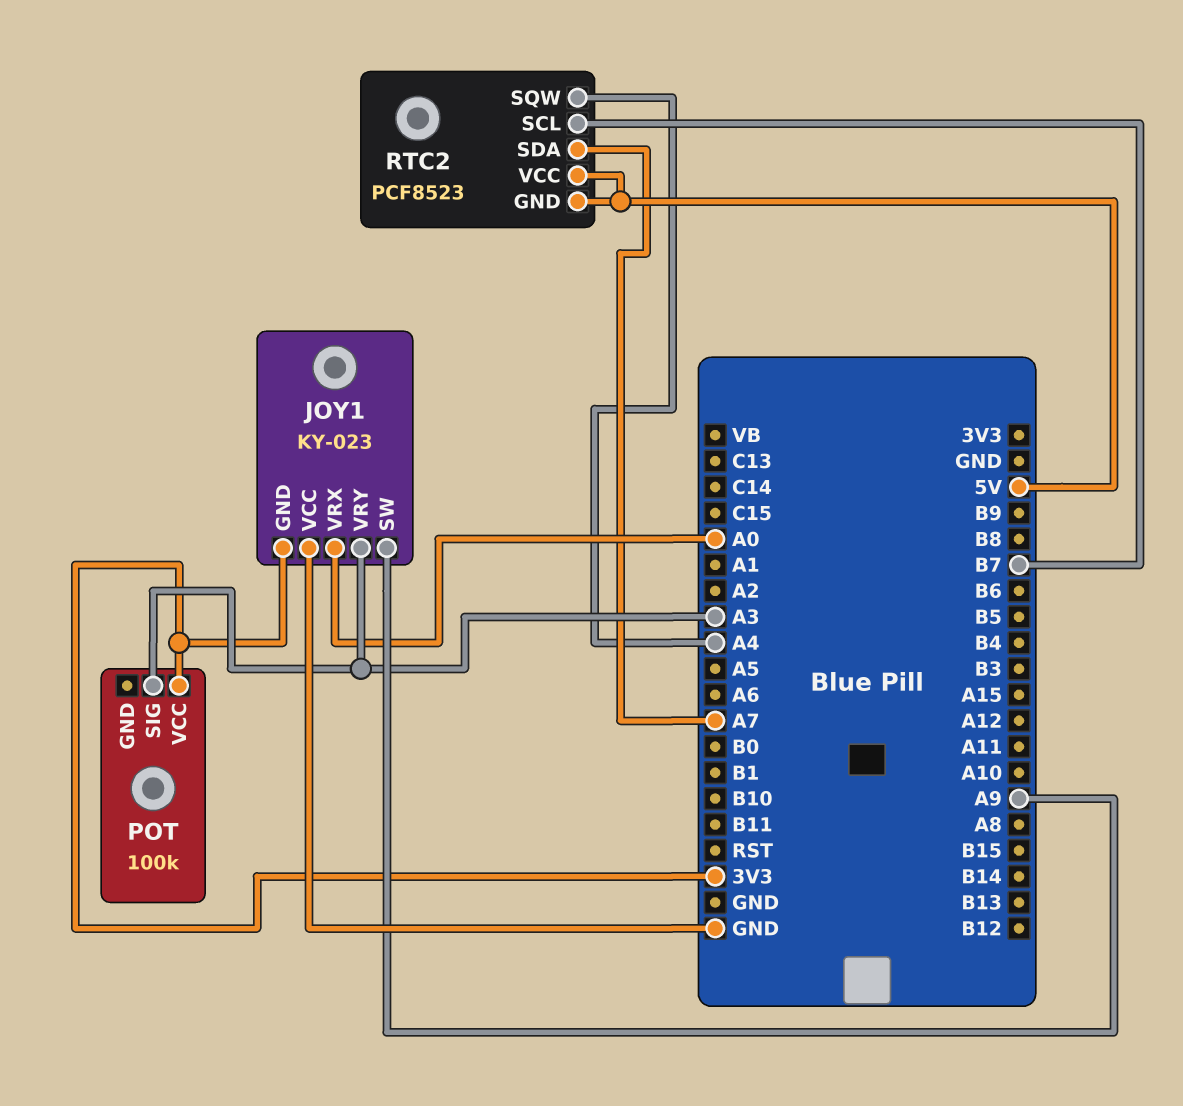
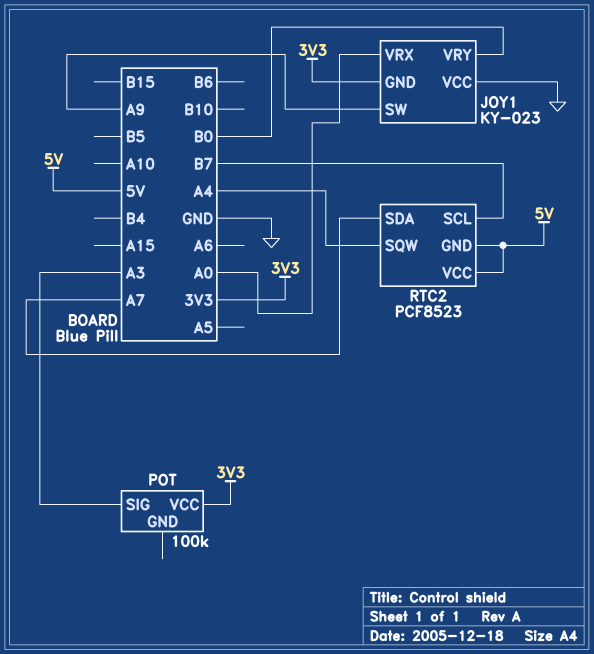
JOY1 pin VRY: A3 -> B0

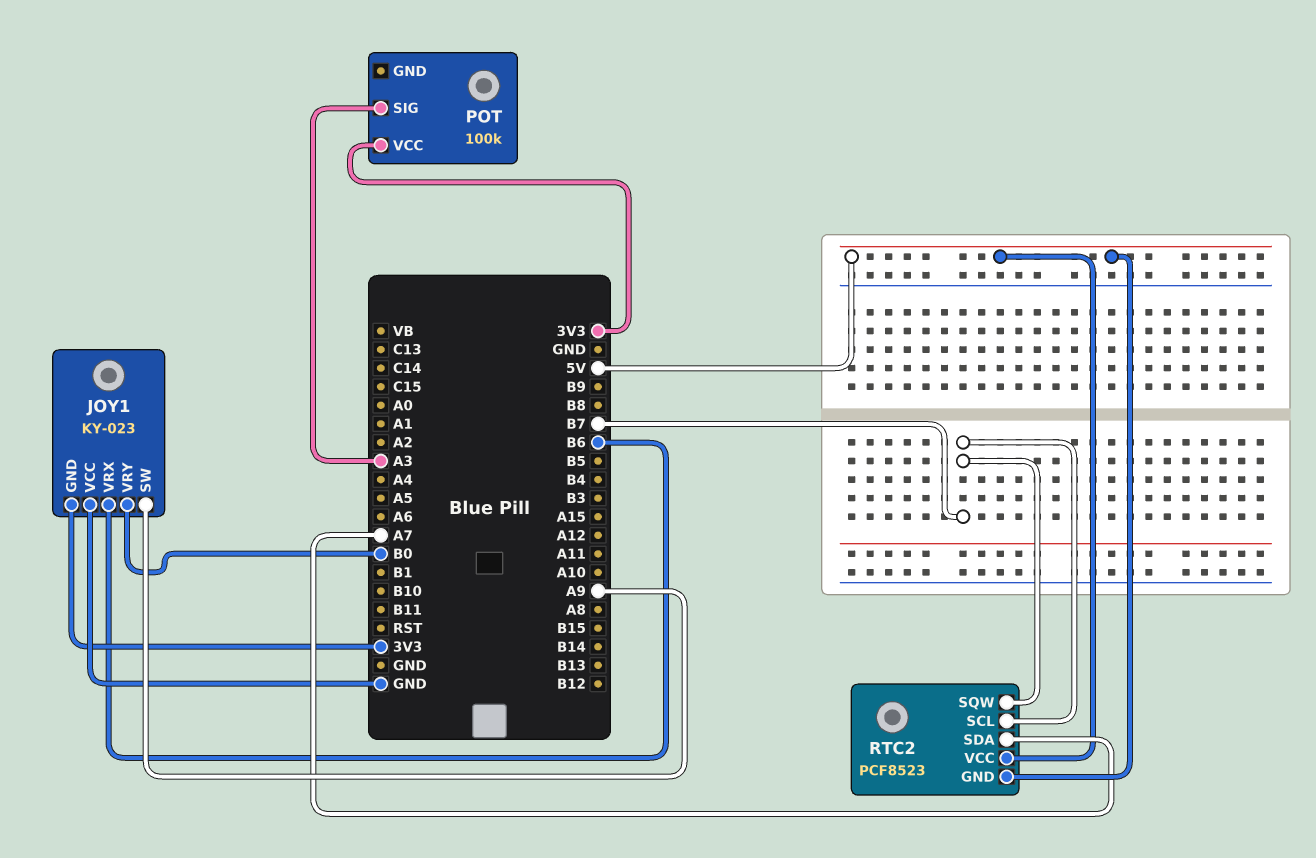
JOY1 pin VRX: A0 -> B6
RTC2 pin SQW: A4 -> B7

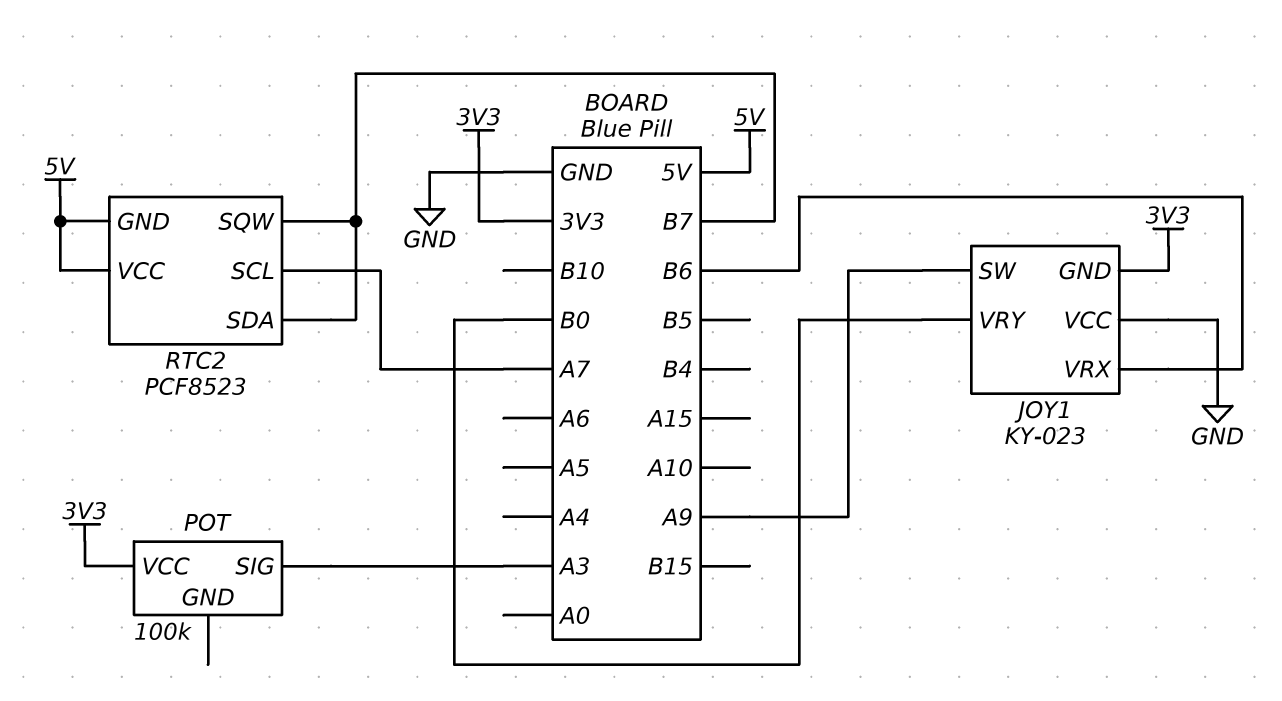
RTC2 pin SCL: B7 -> A7
RTC2 pin SDA: A7 -> B7

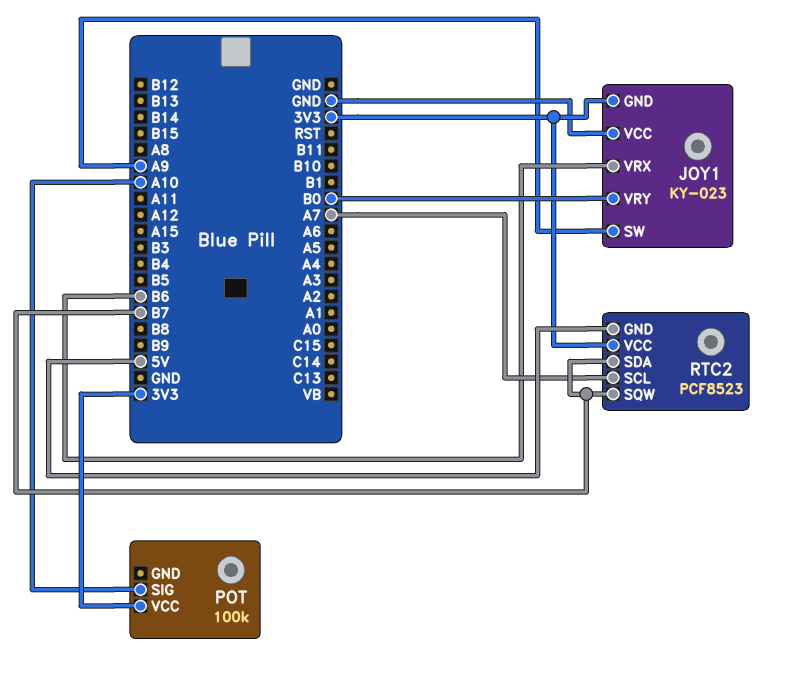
POT pin SIG: A3 -> A10
RTC2 pin VCC: 5V -> 3V3

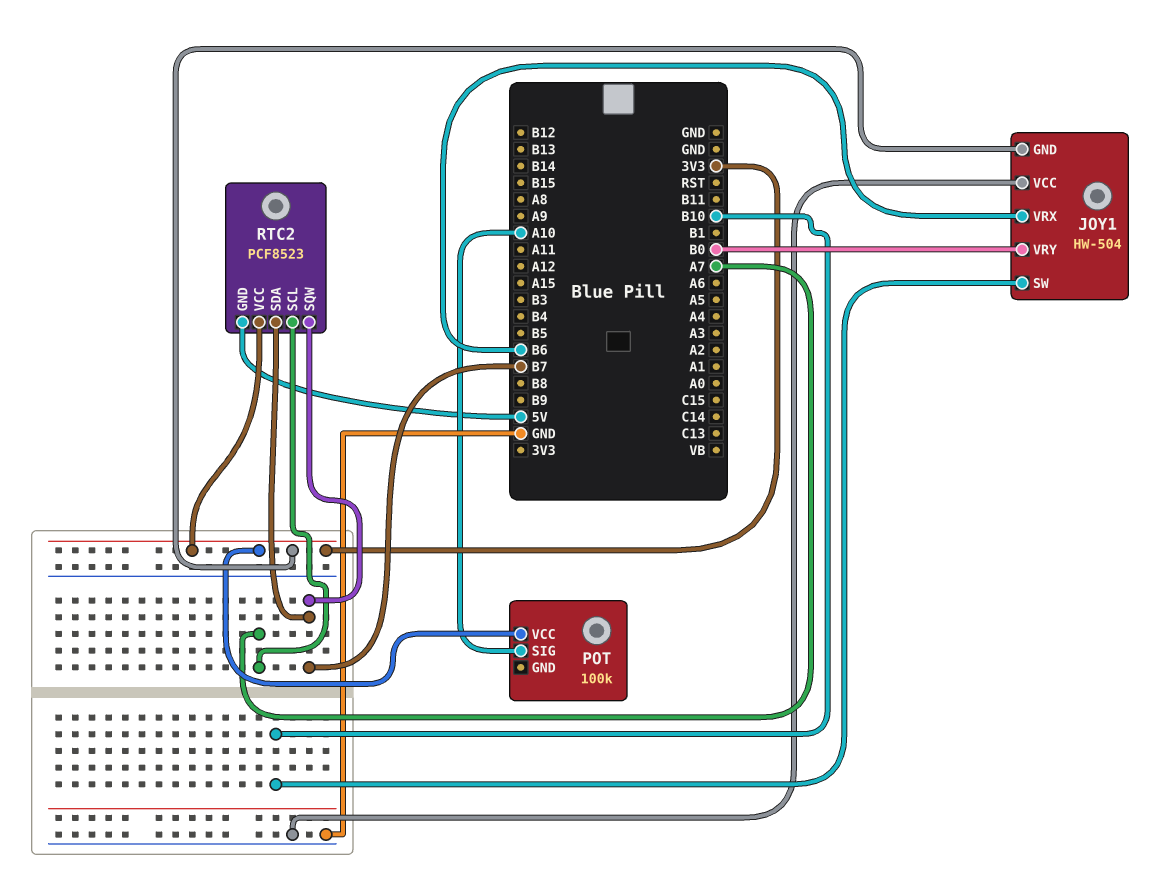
JOY1: KY-023 -> HW-504
JOY1 pin SW: A9 -> B10

